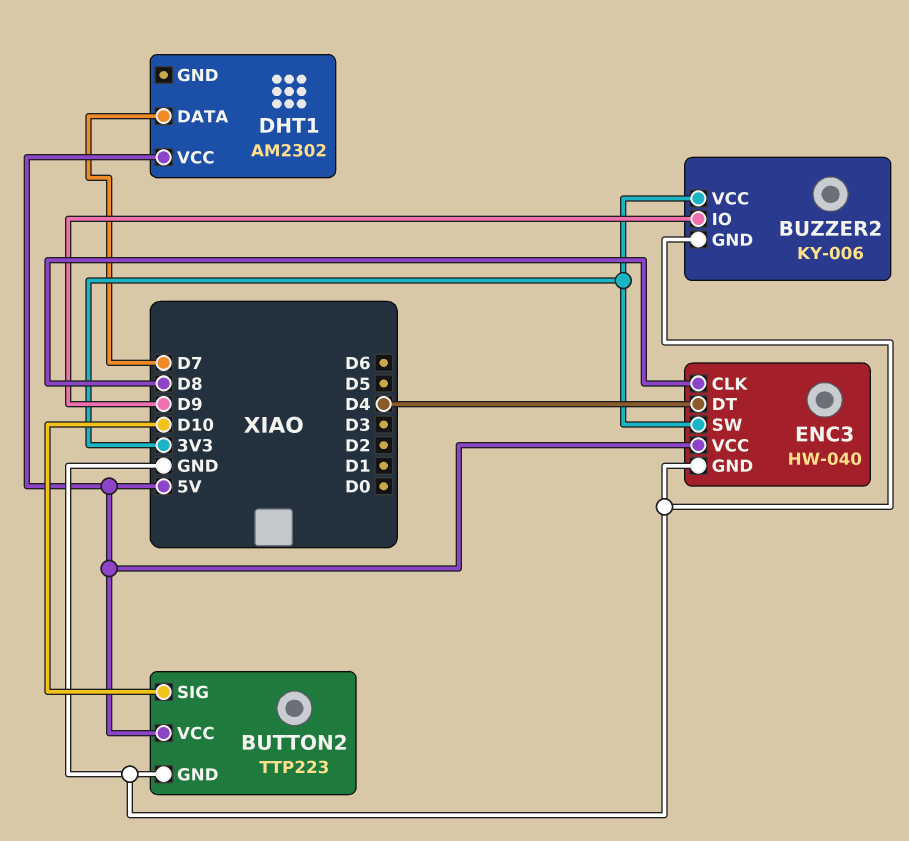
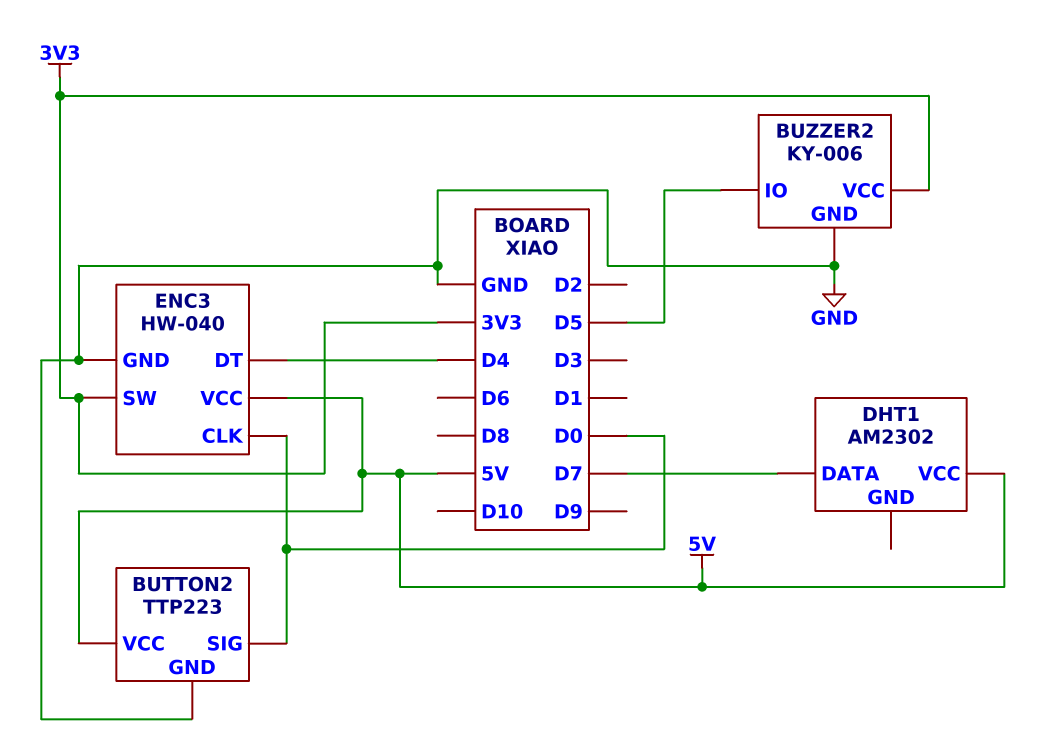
BUTTON2 pin SIG: D10 -> D0
BUZZER2 pin IO: D9 -> D5
ENC3 pin CLK: D8 -> D0

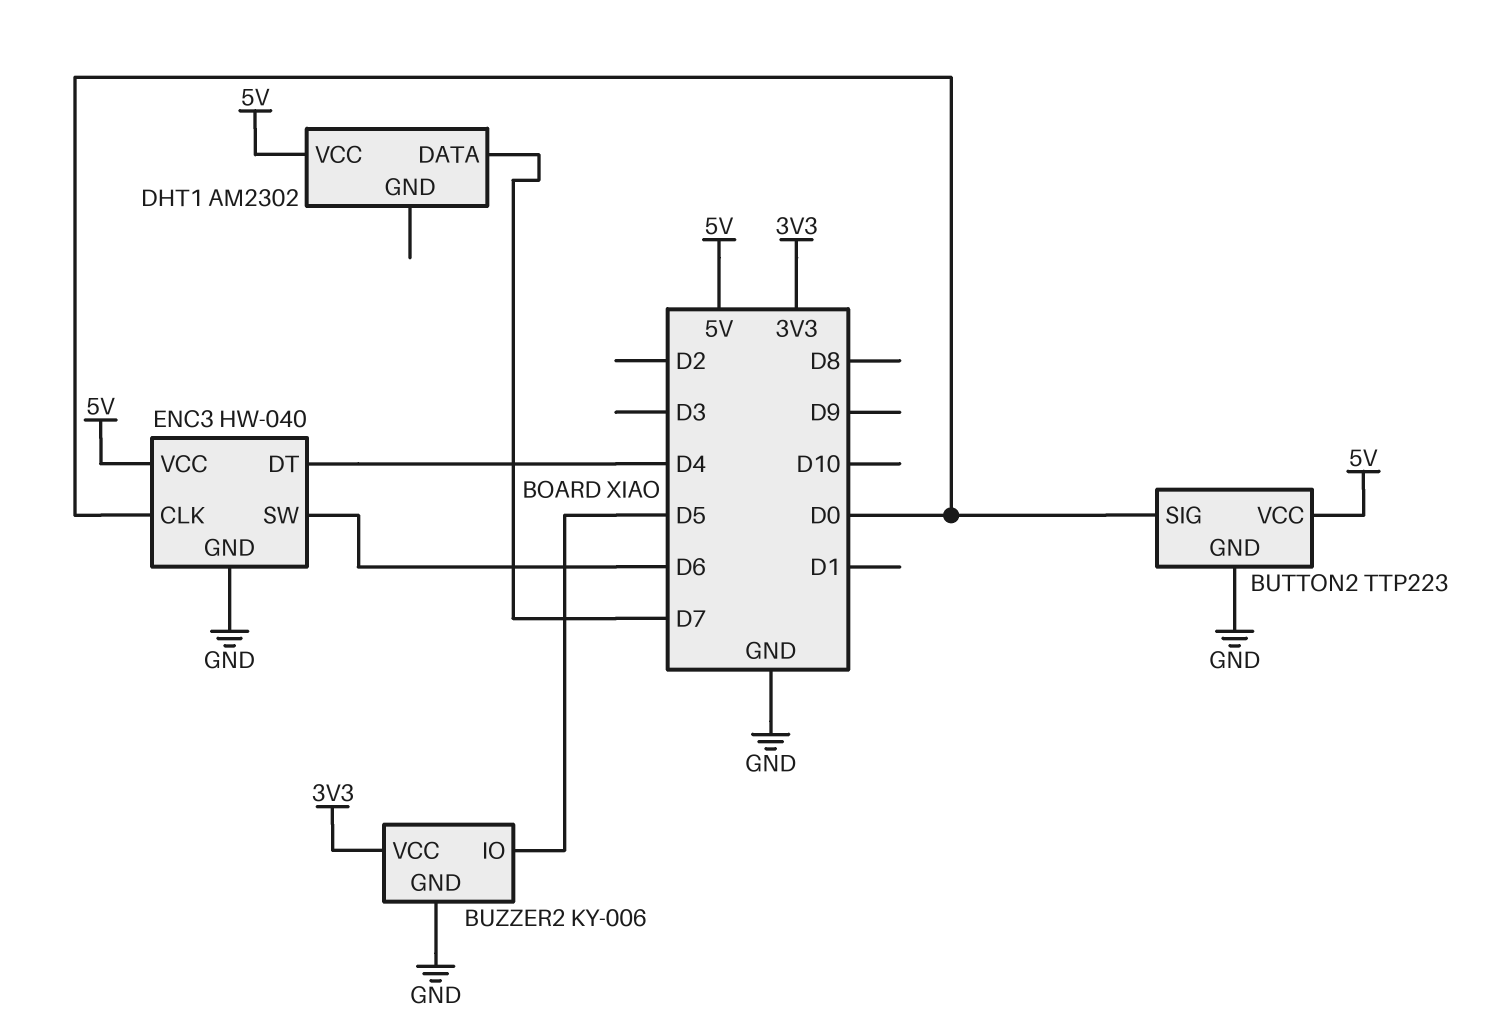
ENC3 pin SW: 3V3 -> D6

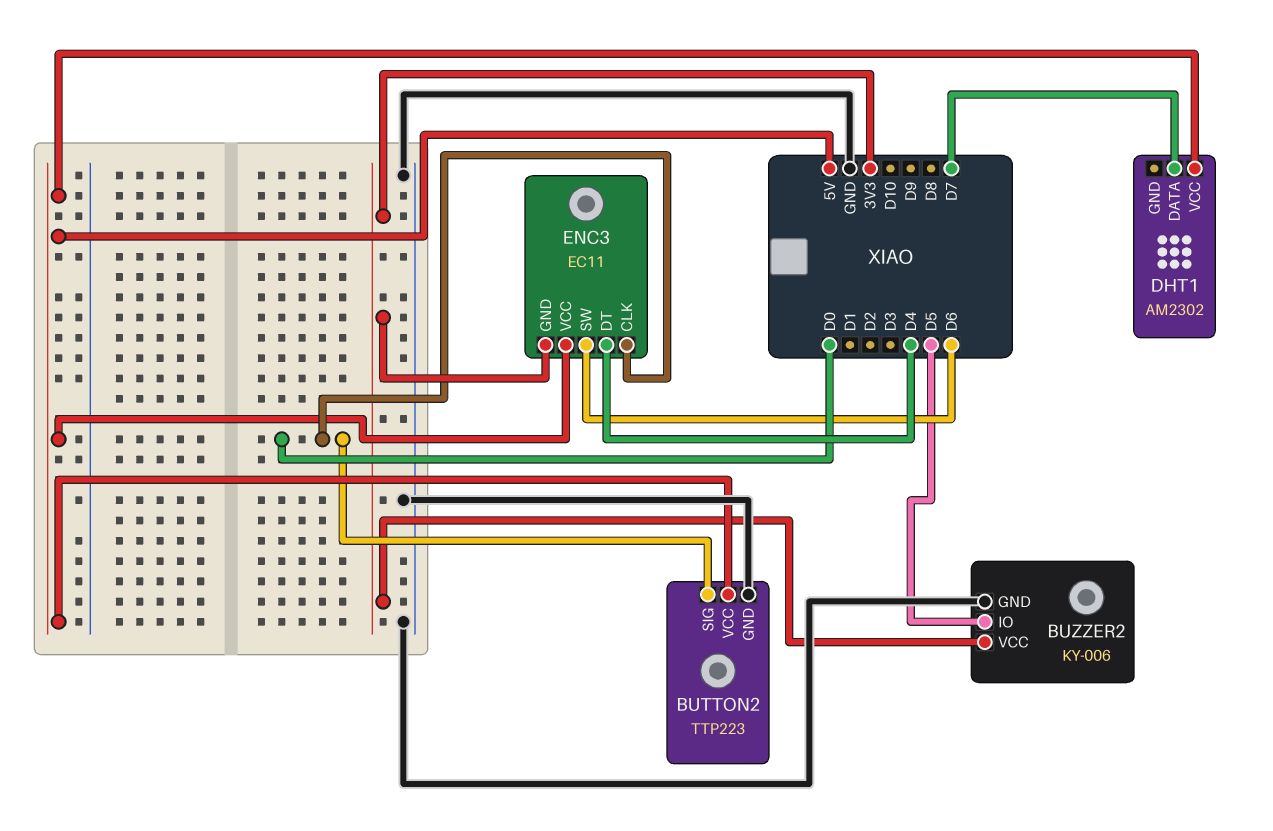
ENC3: HW-040 -> EC11
ENC3 pin GND: GND -> 3V3

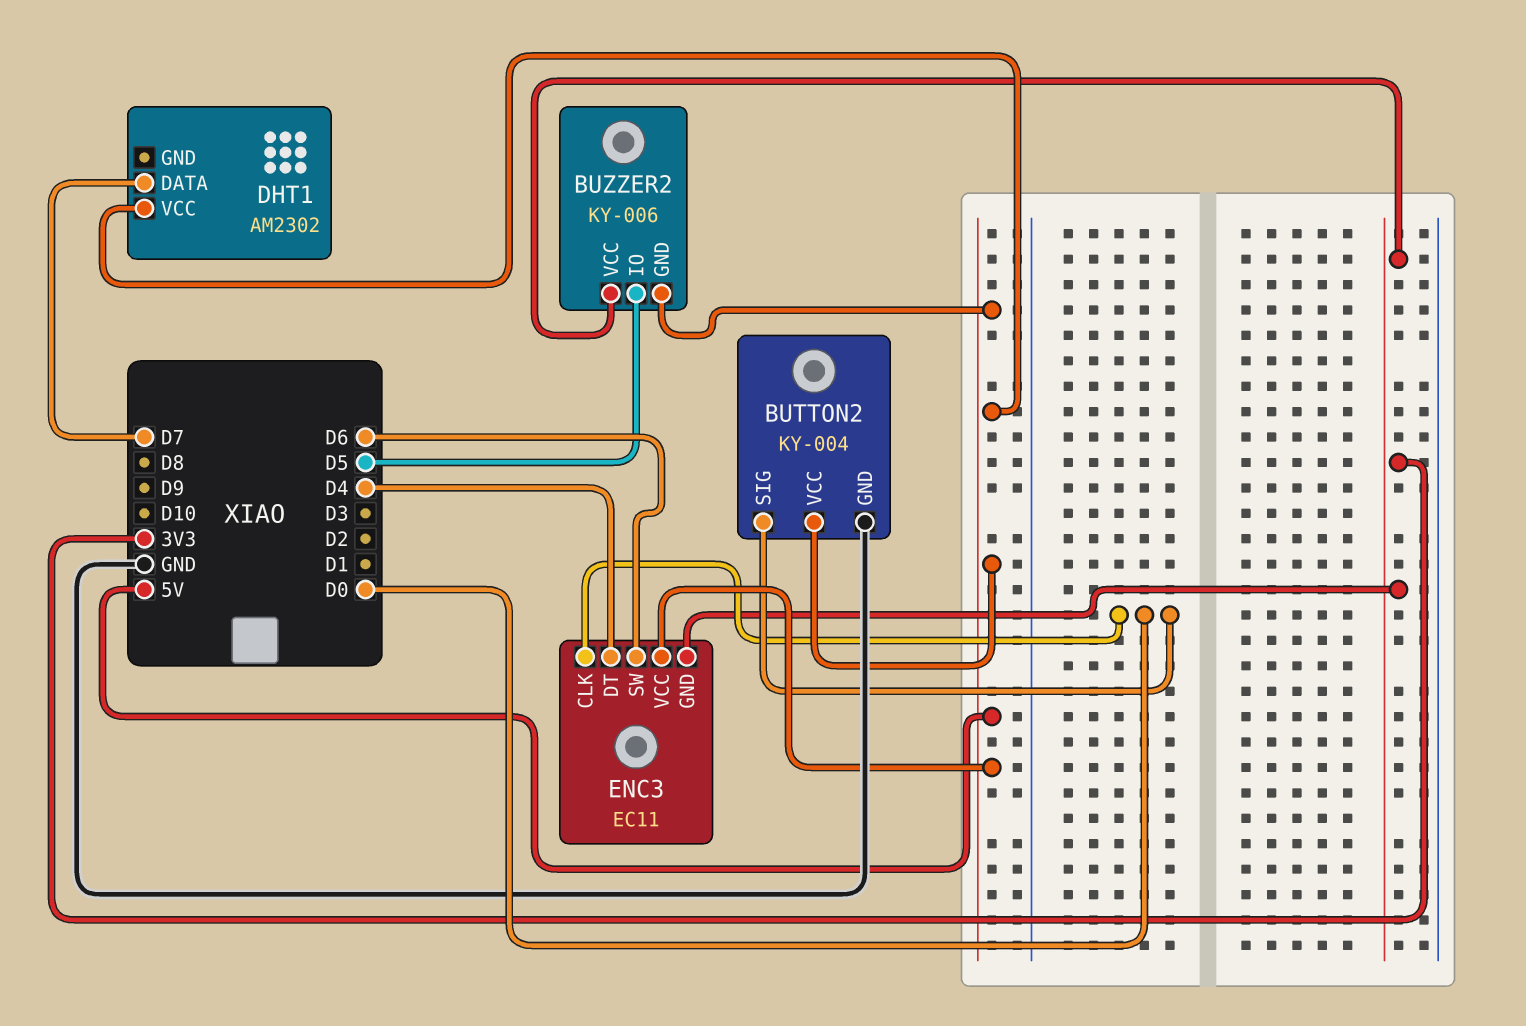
BUTTON2: TTP223 -> KY-004
BUZZER2 pin GND: GND -> 5V

